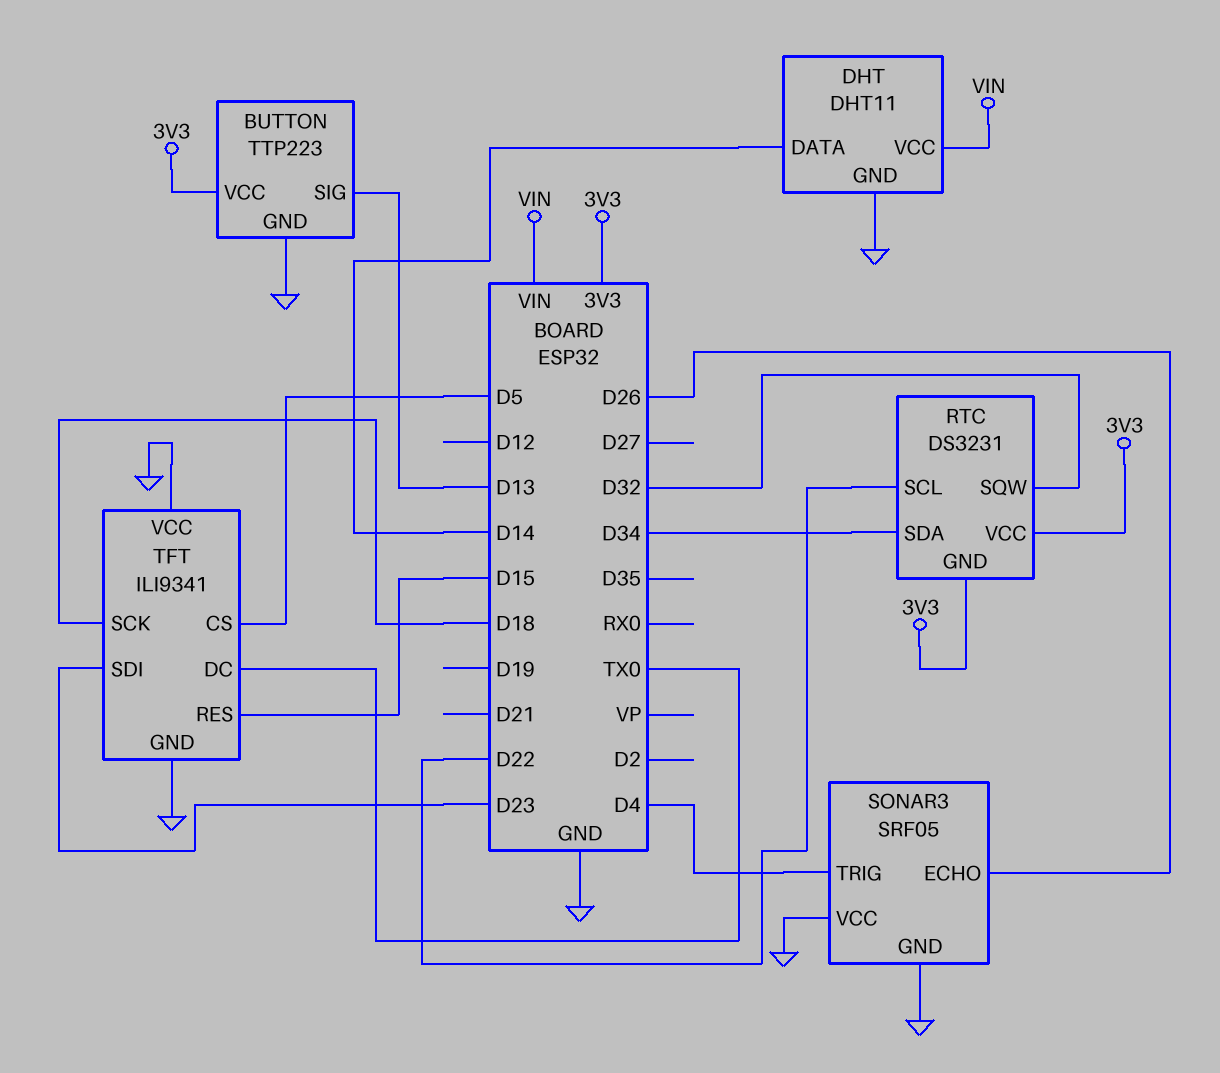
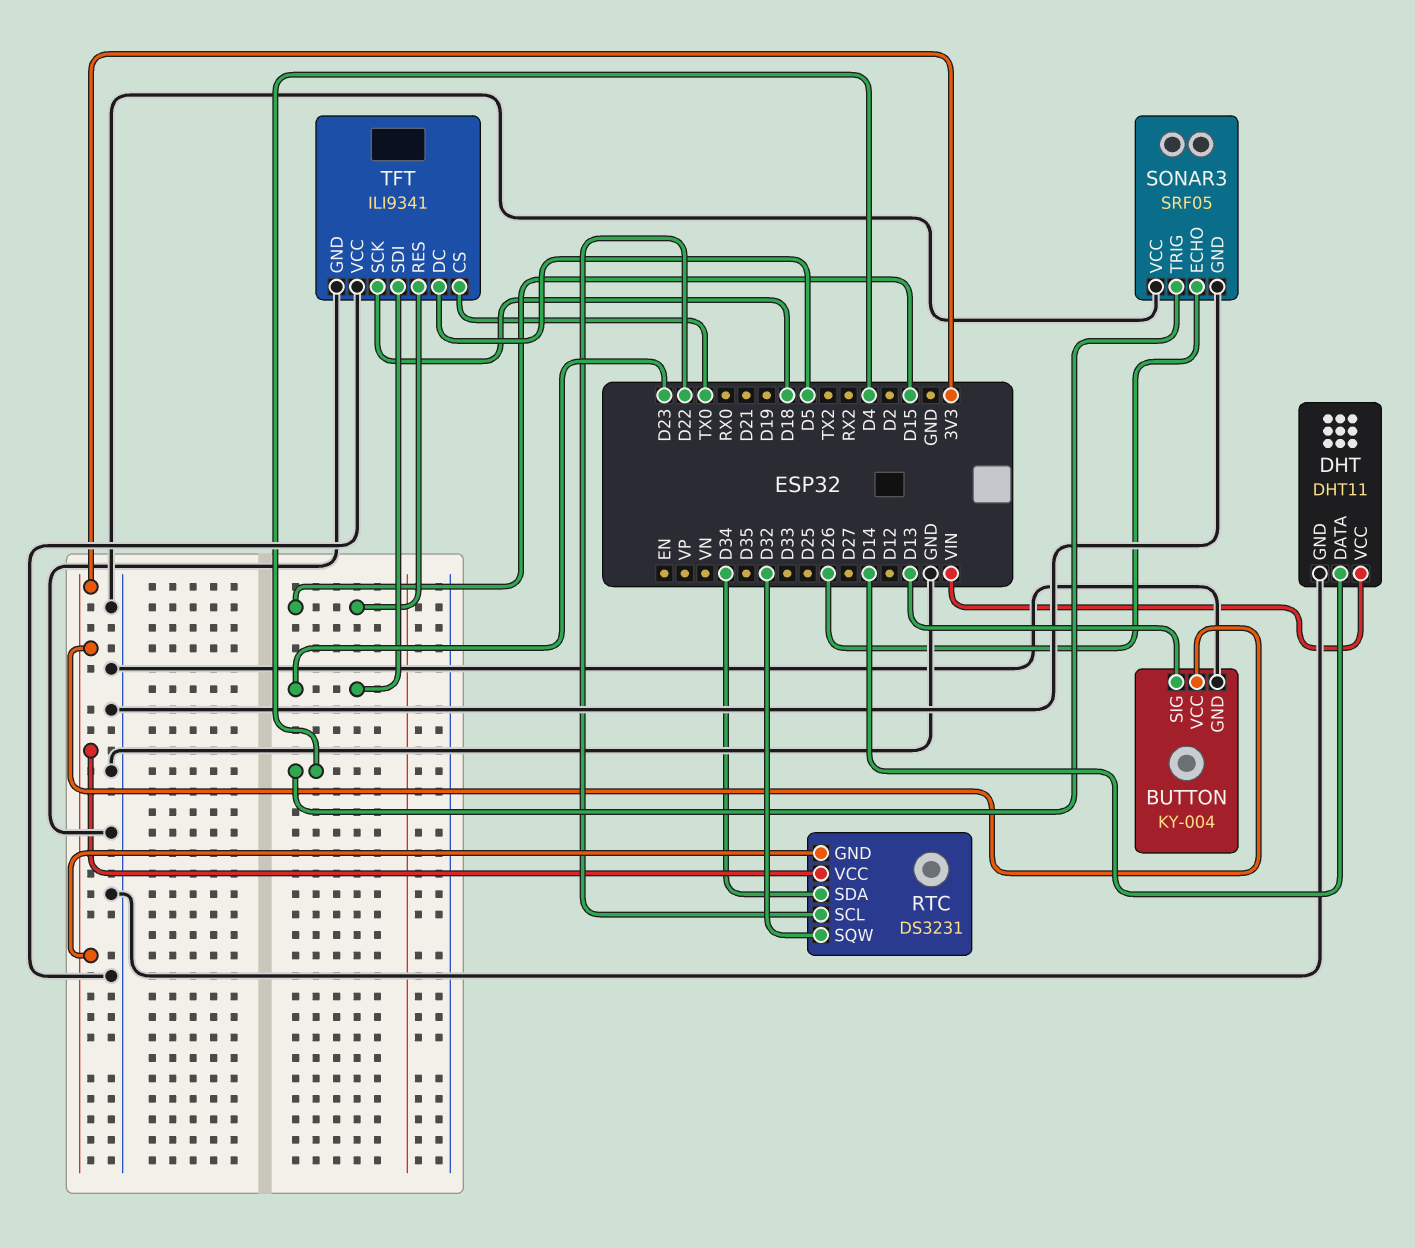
BUTTON: TTP223 -> KY-004
TFT pin CS: D5 -> TX0
TFT pin DC: TX0 -> D5

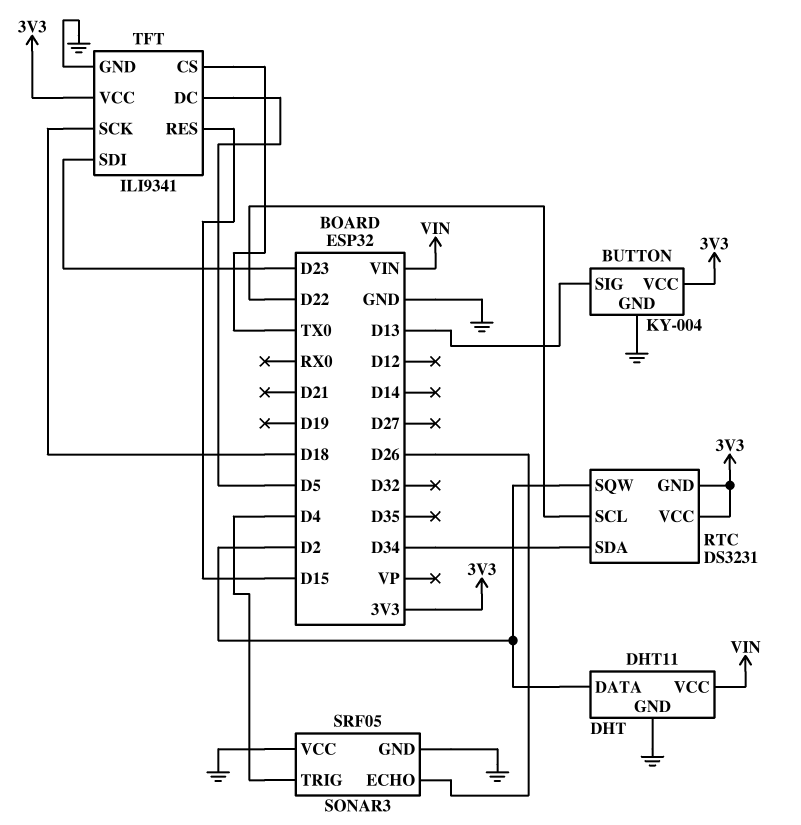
DHT pin DATA: D14 -> D2
RTC pin SQW: D32 -> D2
TFT pin VCC: GND -> 3V3

